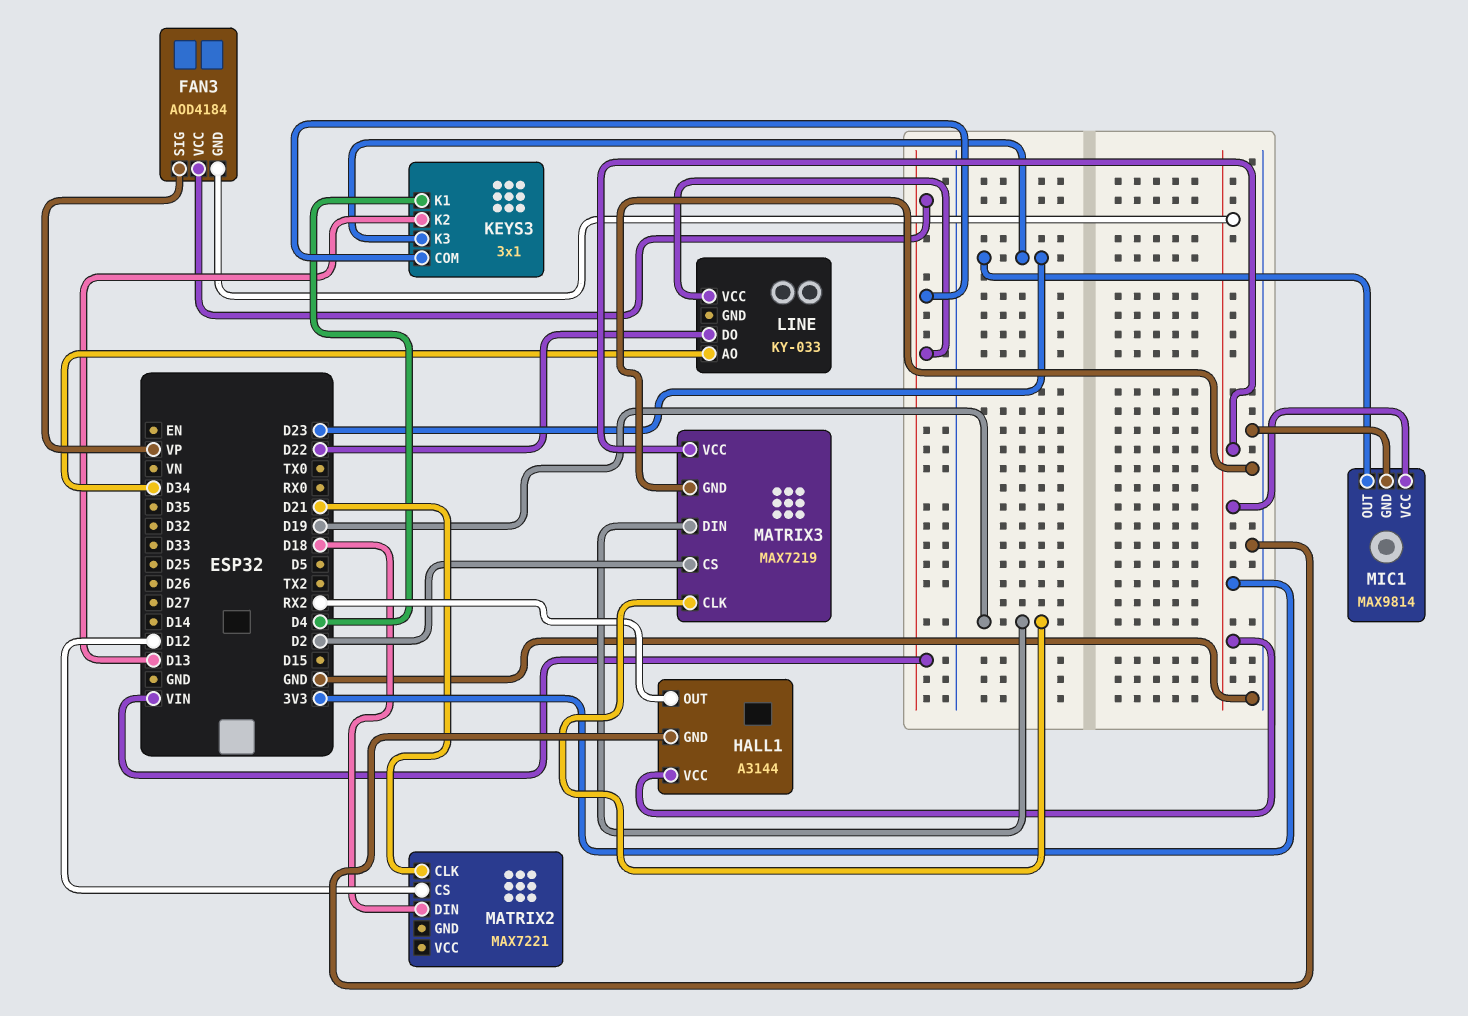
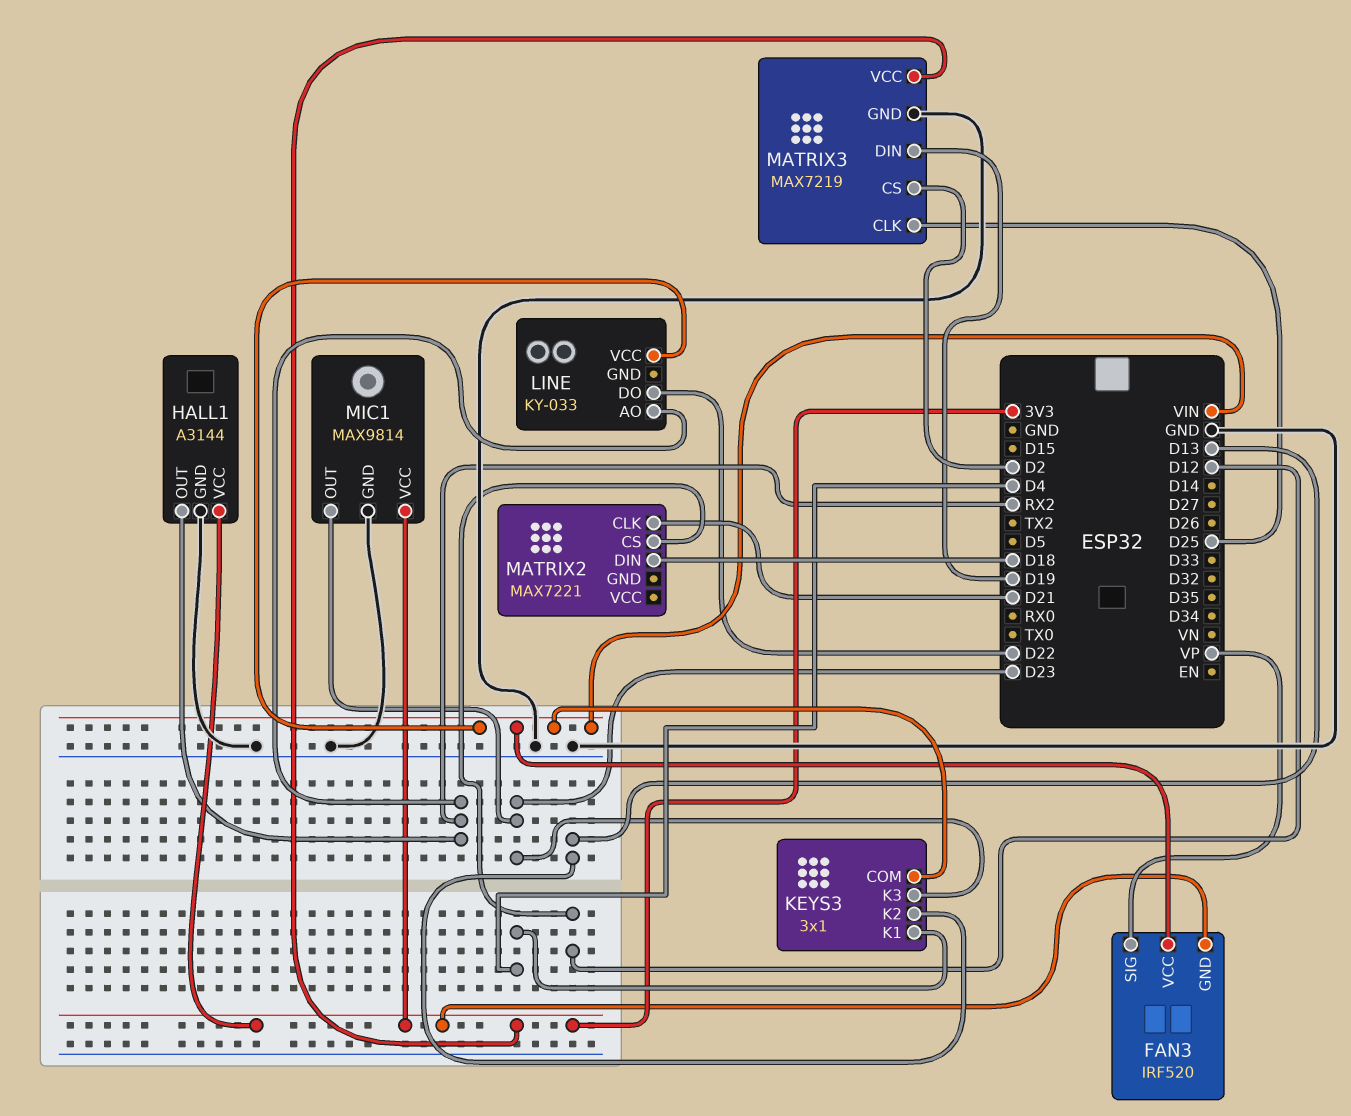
FAN3: AOD4184 -> IRF520
LINE pin AO: D34 -> RX2
MATRIX3 pin CLK: D19 -> D25

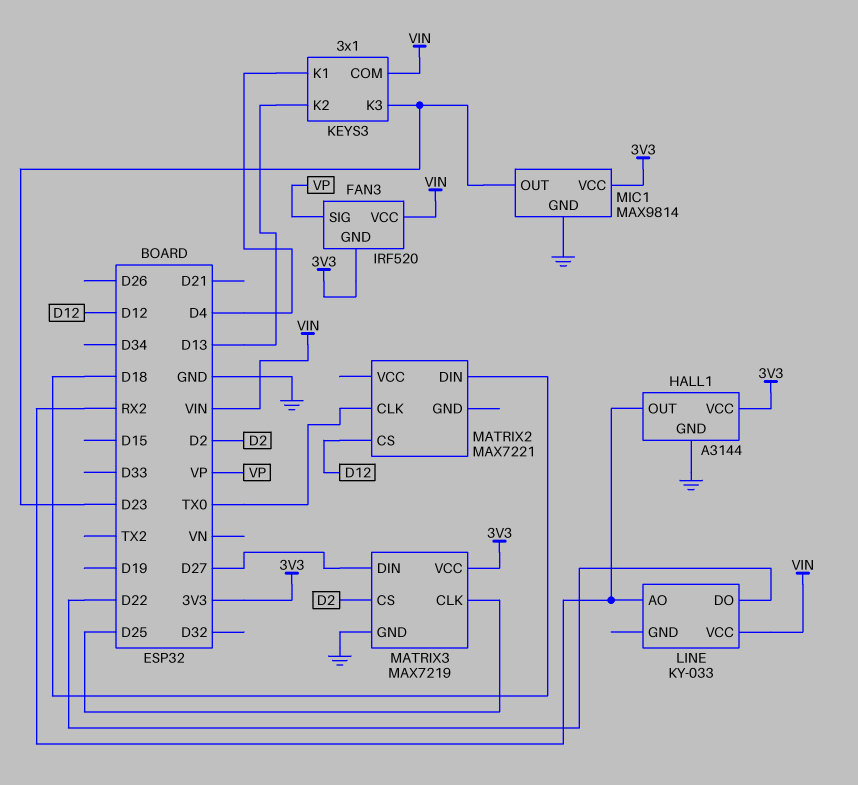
MATRIX2 pin CLK: D21 -> TX0
MATRIX3 pin DIN: D19 -> D27

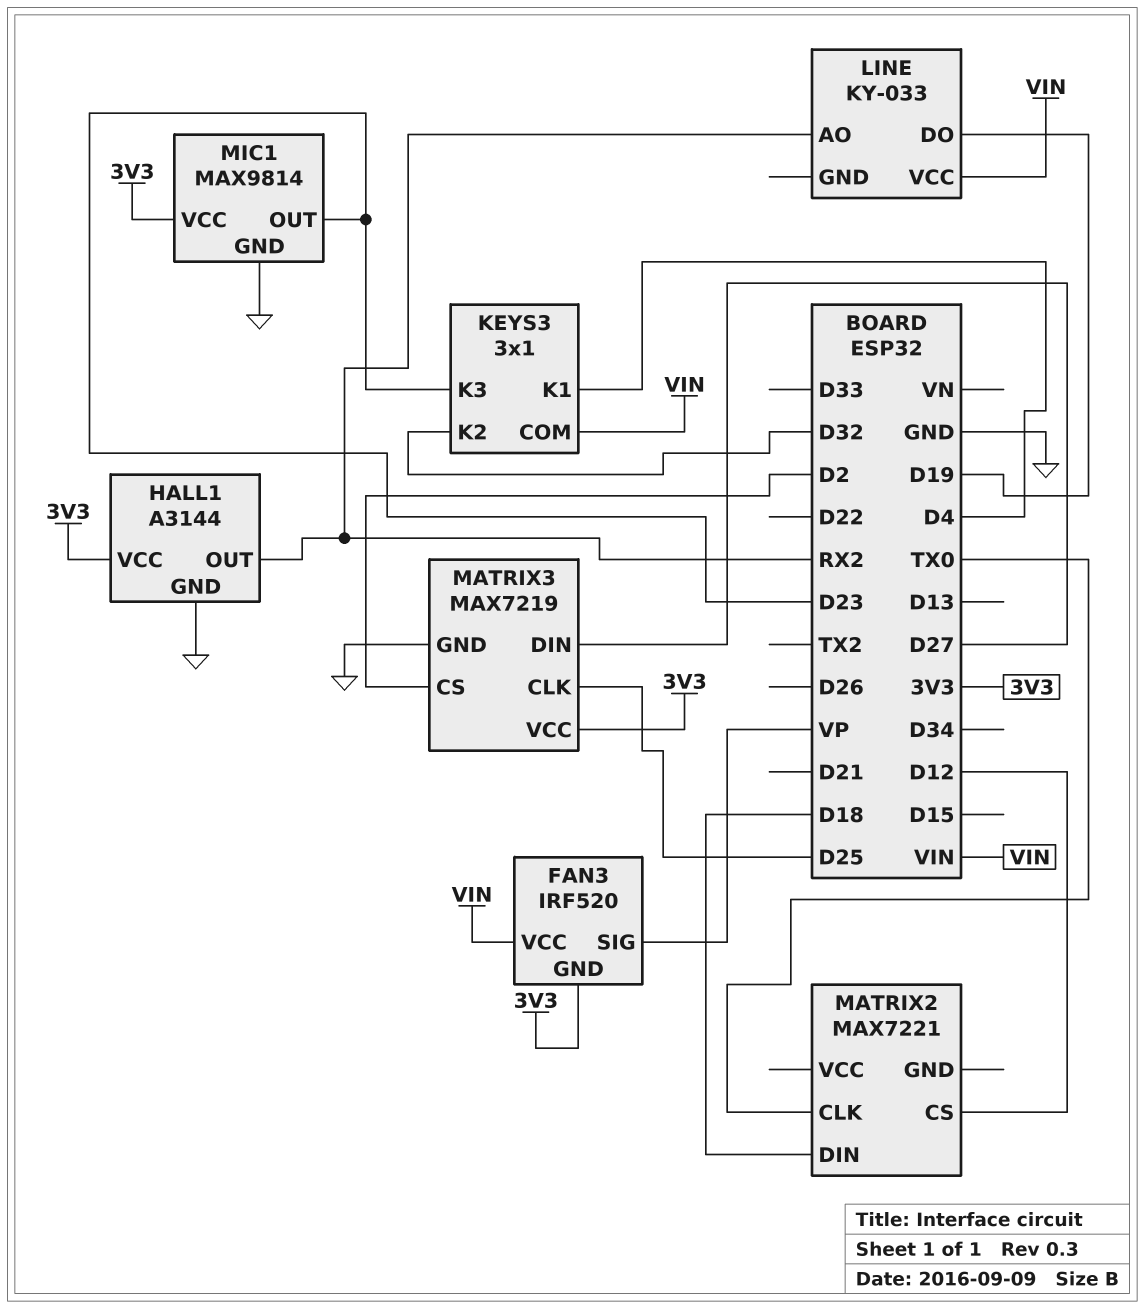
KEYS3 pin K2: D13 -> D32
LINE pin DO: D22 -> D19

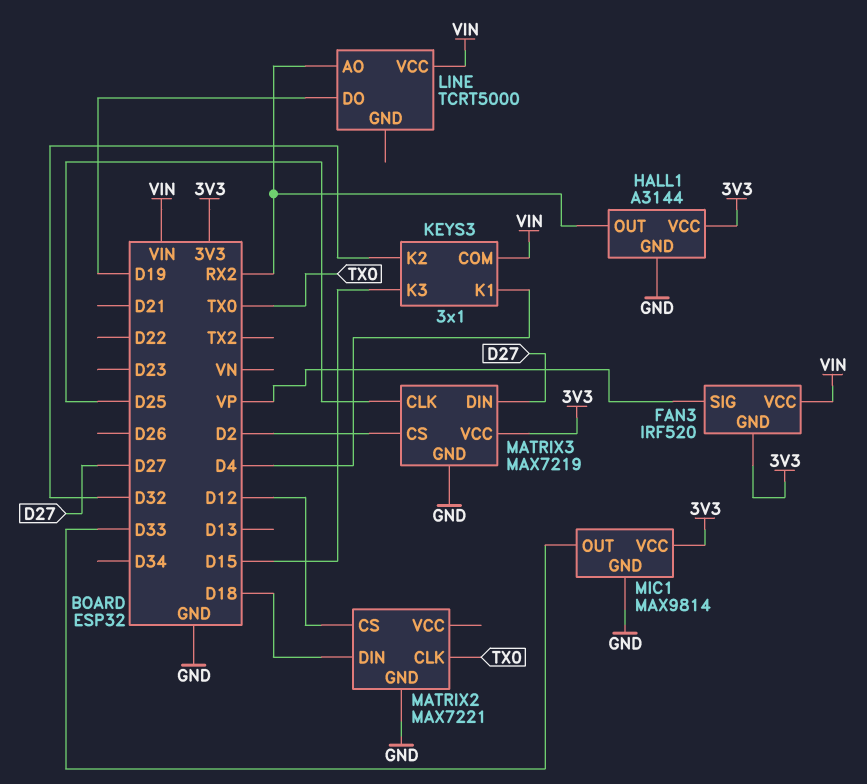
KEYS3 pin K3: D23 -> D15
LINE: KY-033 -> TCRT5000
MATRIX2 pin GND: none -> GND
MIC1 pin OUT: D23 -> D33

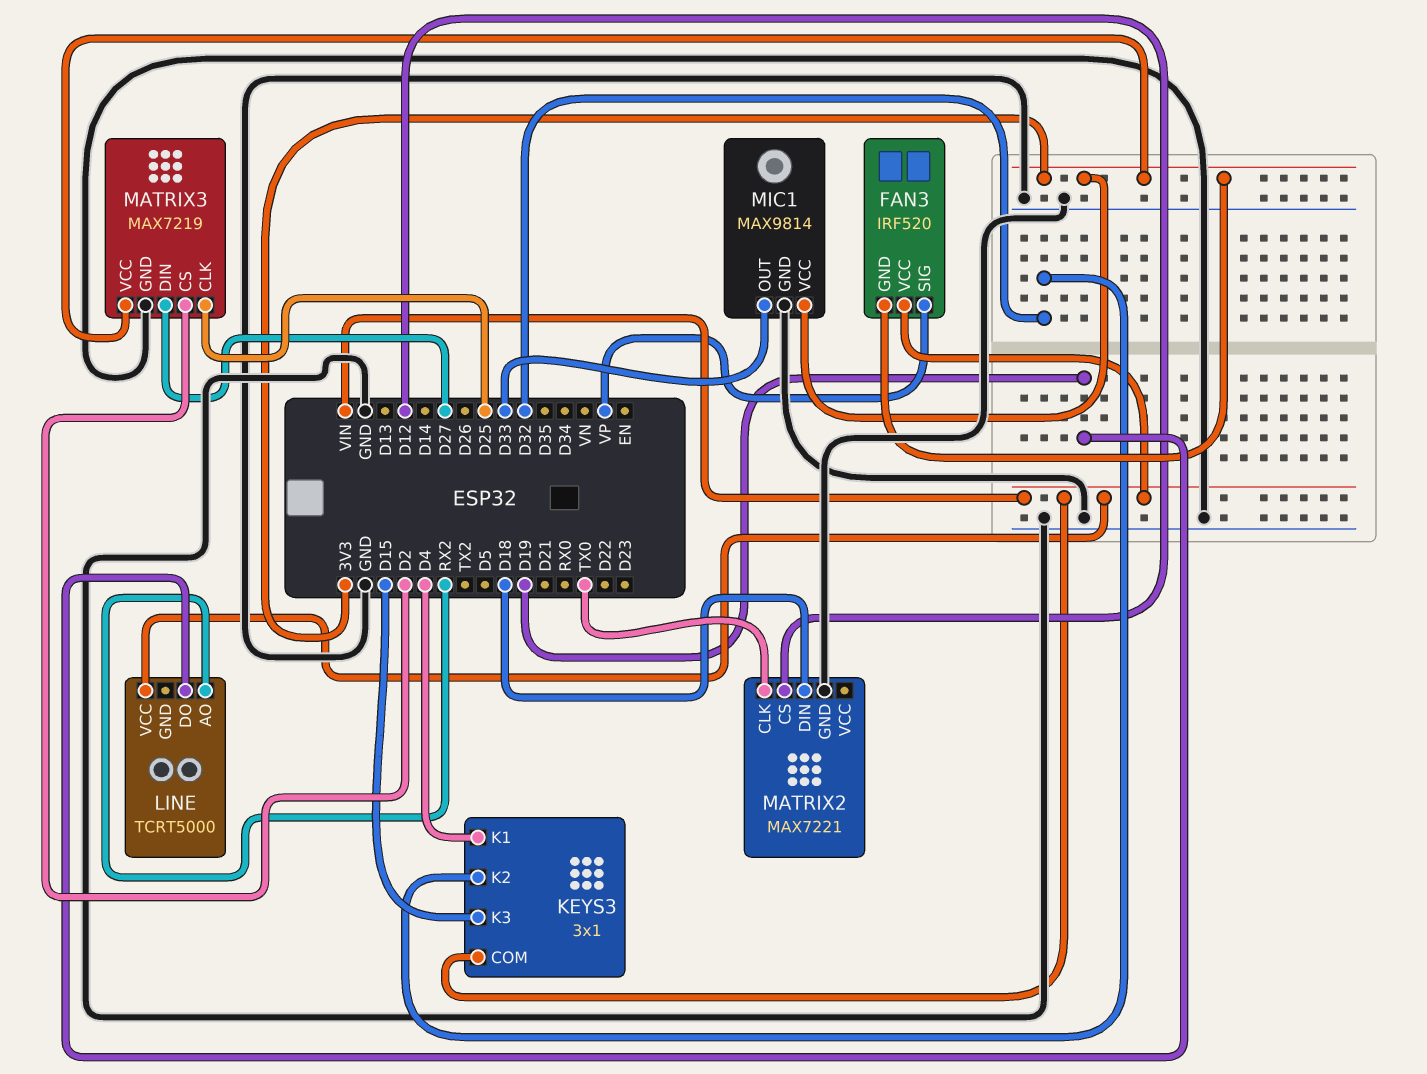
HALL1: A3144 -> none
HALL1 pin GND: GND -> none
HALL1 pin OUT: RX2 -> none
HALL1 pin VCC: 3V3 -> none

